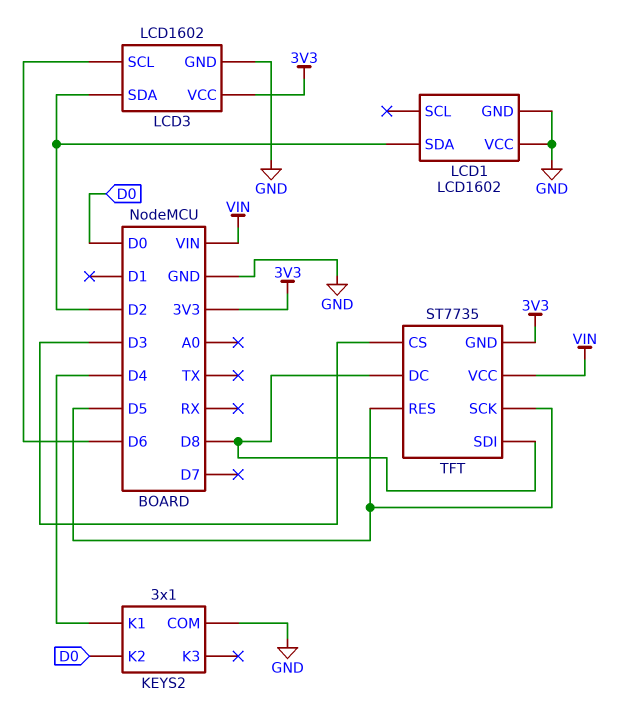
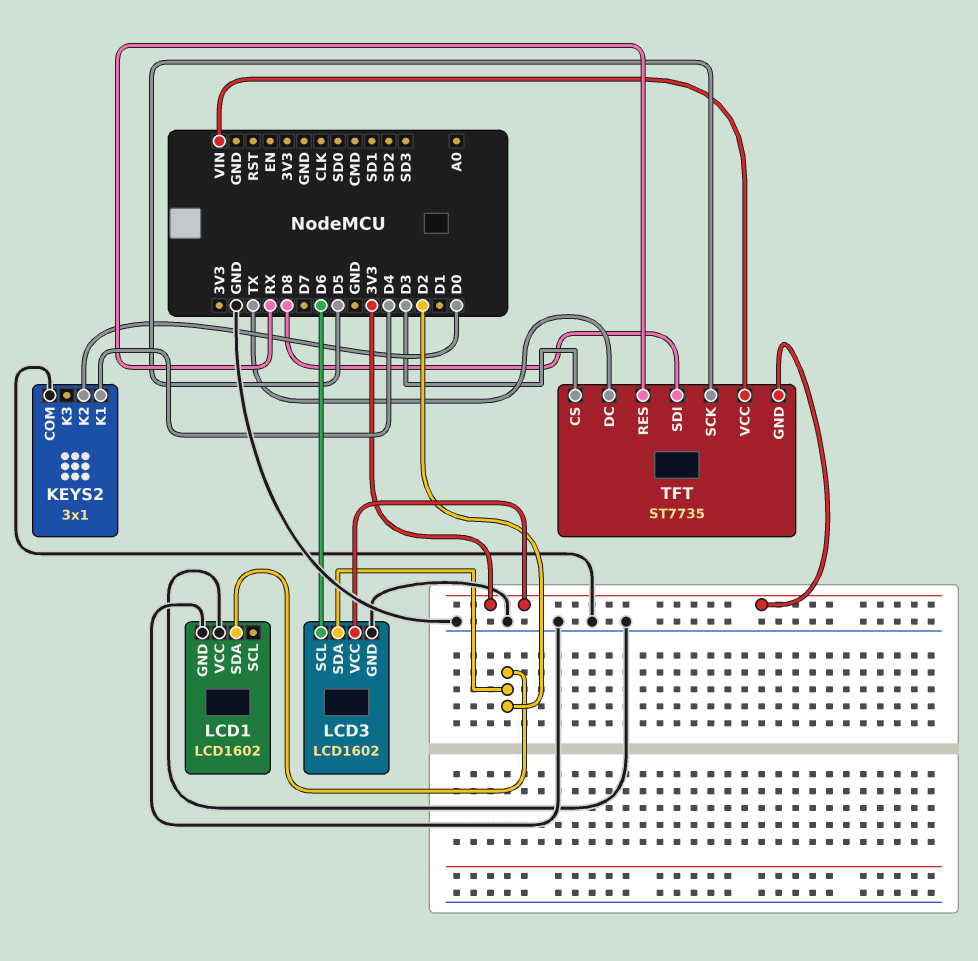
TFT pin DC: D8 -> TX
TFT pin RES: D5 -> RX

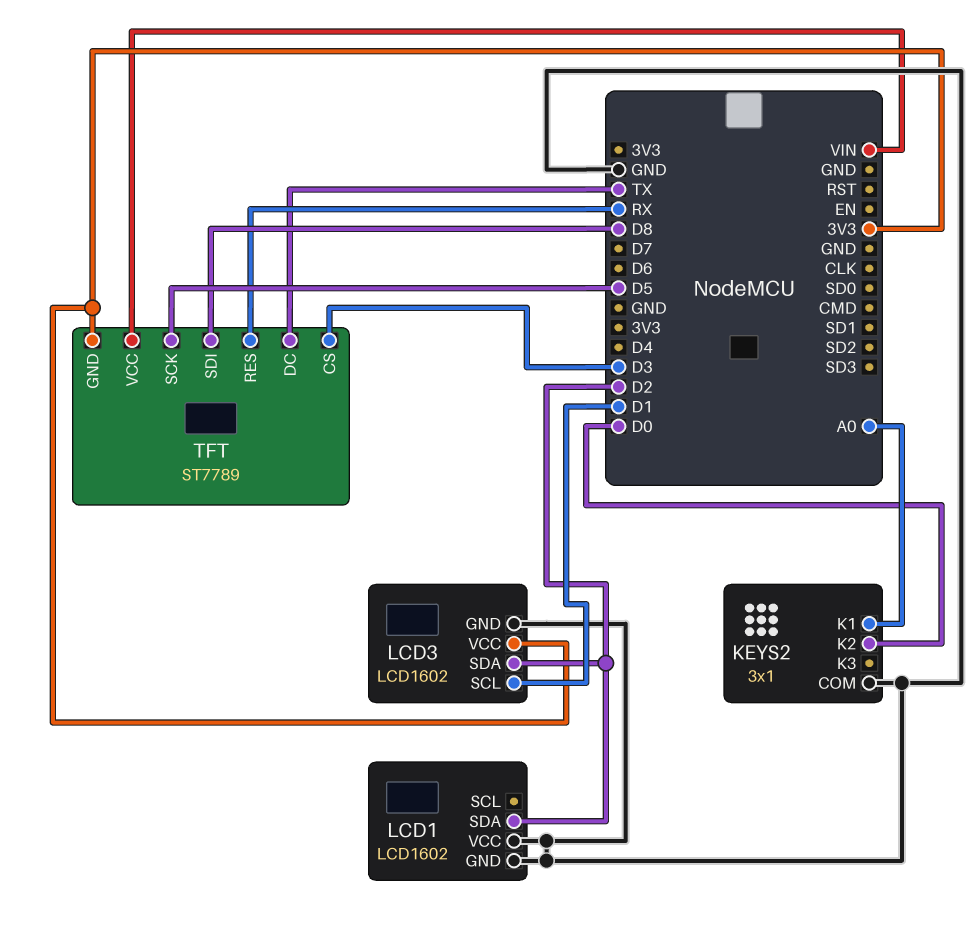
KEYS2 pin K1: D4 -> A0
LCD3 pin SCL: D6 -> D1
TFT: ST7735 -> ST7789

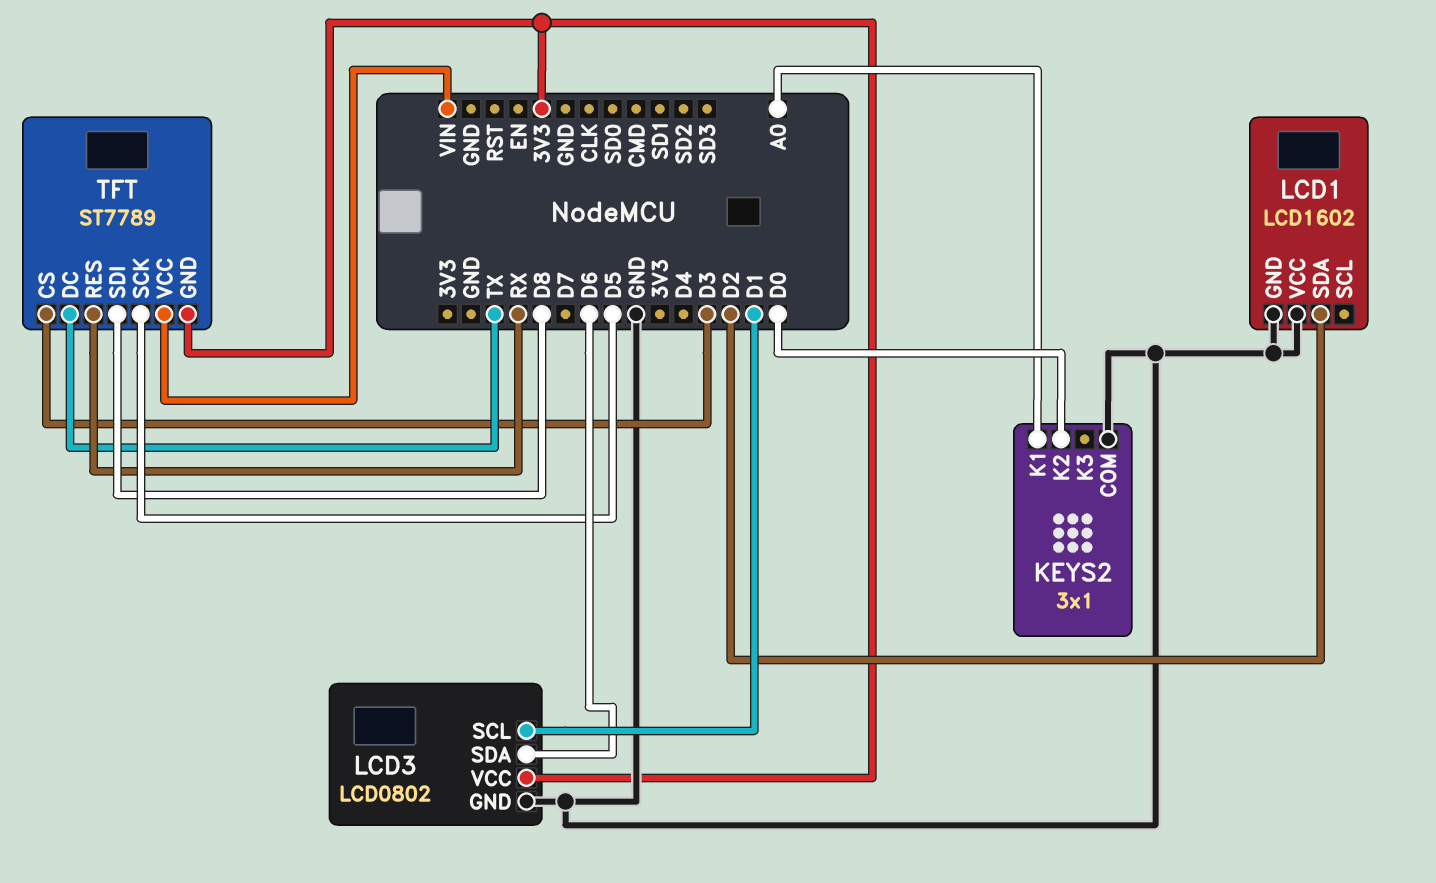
LCD3: LCD1602 -> LCD0802
LCD3 pin SDA: D2 -> D6

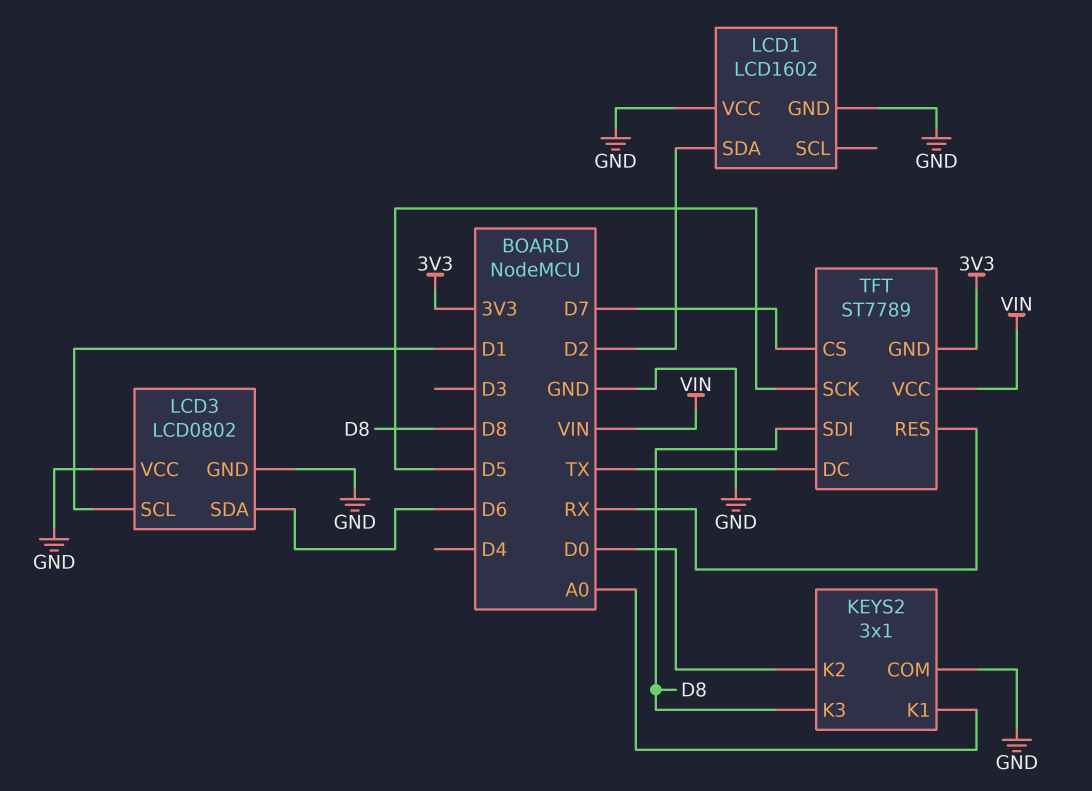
KEYS2 pin K3: none -> D8
LCD3 pin VCC: 3V3 -> GND
TFT pin CS: D3 -> D7

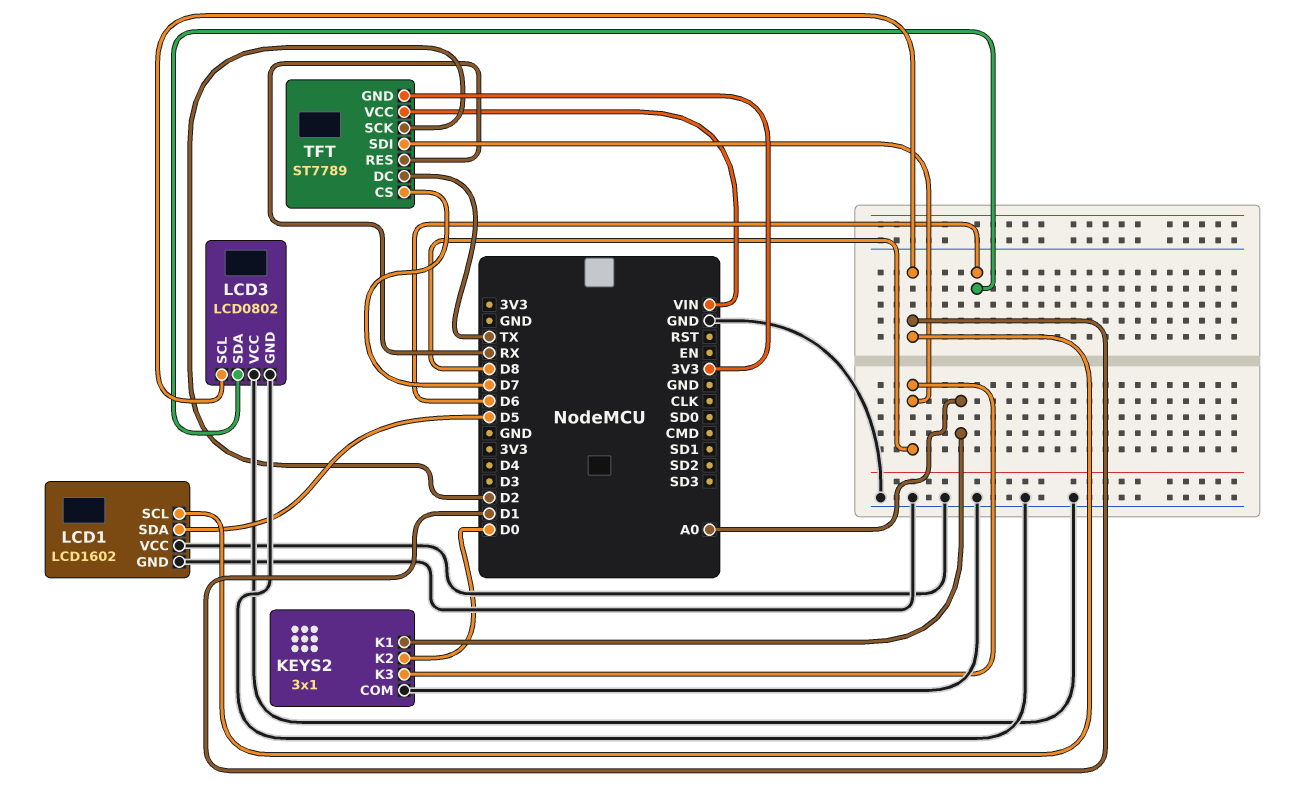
LCD1 pin SCL: none -> D1
LCD1 pin SDA: D2 -> D5
TFT pin SCK: D5 -> D2

